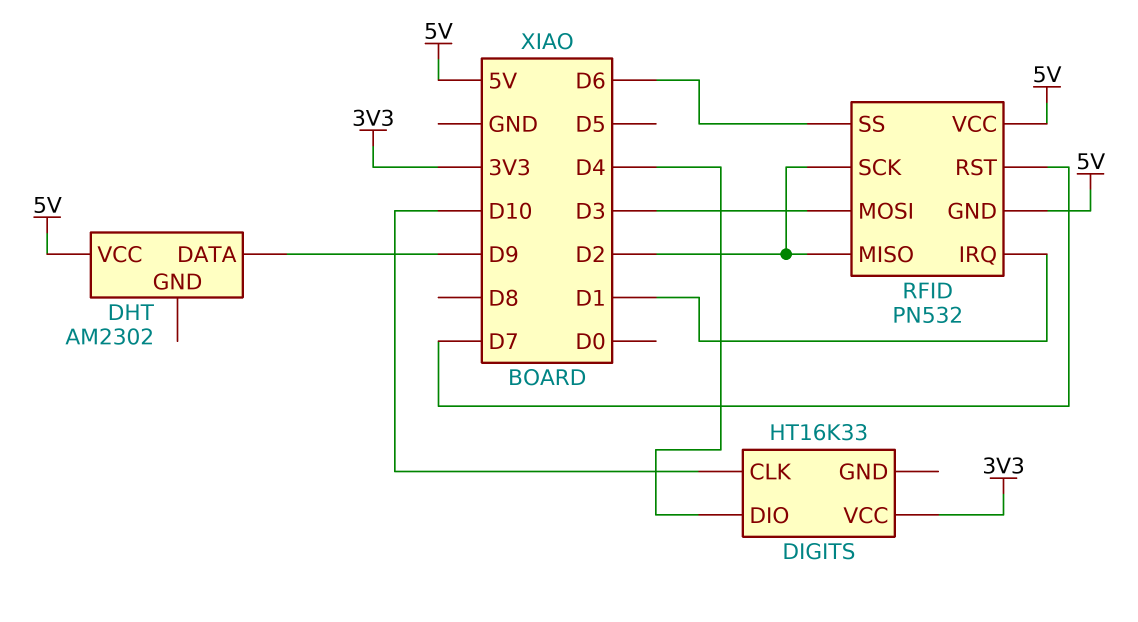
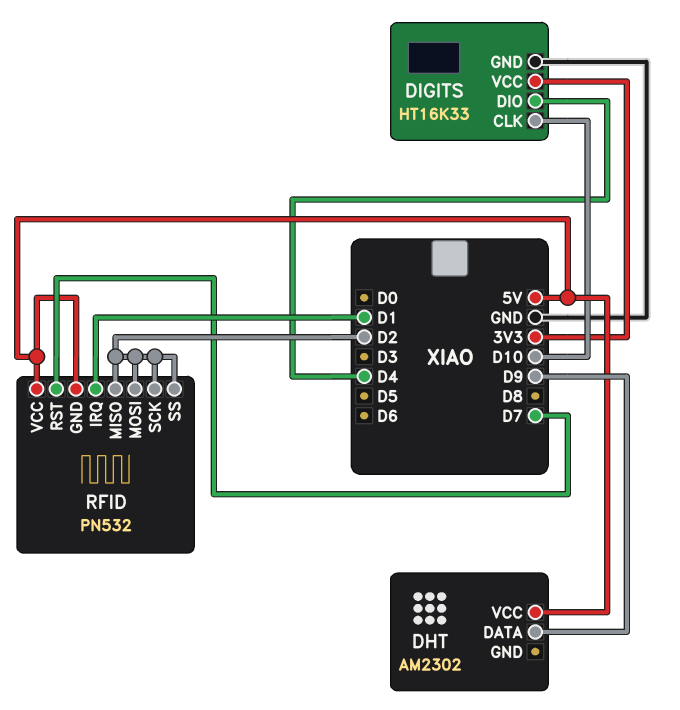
DIGITS pin GND: none -> GND
RFID pin MOSI: D3 -> D2
RFID pin SS: D6 -> D2

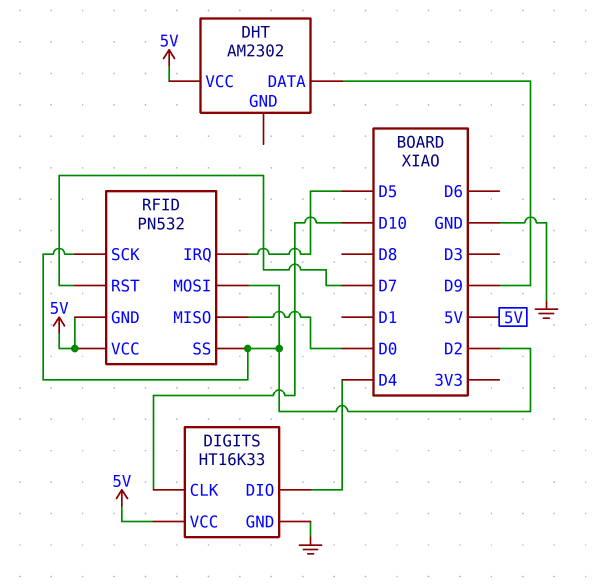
DIGITS pin VCC: 3V3 -> 5V
RFID pin IRQ: D1 -> D5
RFID pin MISO: D2 -> D0

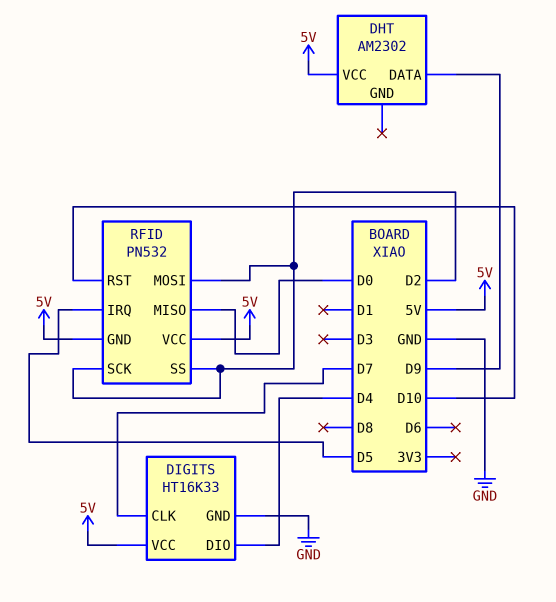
DIGITS pin CLK: D10 -> D7
RFID pin RST: D7 -> D10

